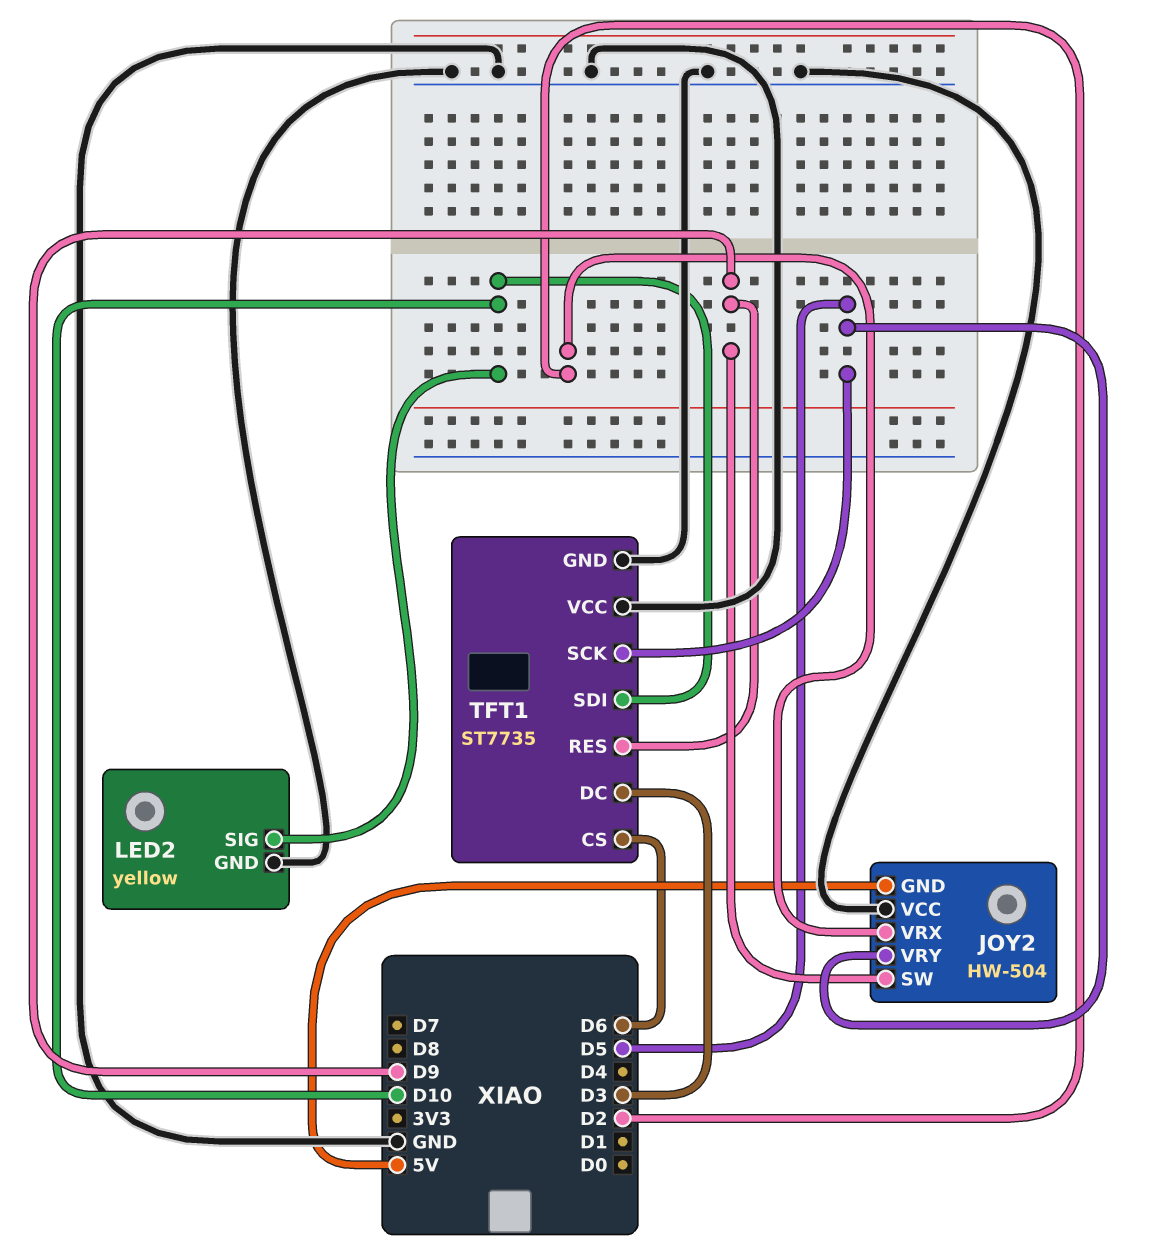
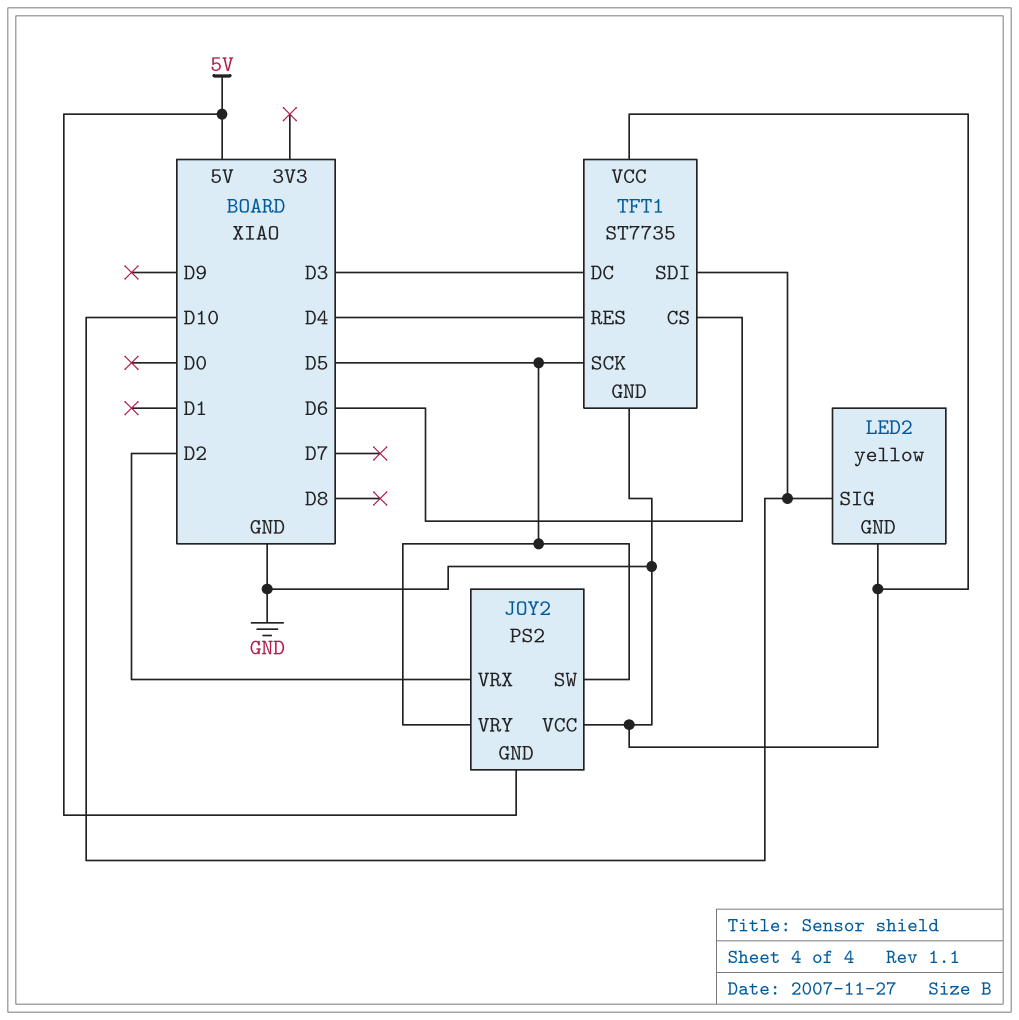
JOY2: HW-504 -> PS2
JOY2 pin SW: D9 -> D5
TFT1 pin RES: D9 -> D4

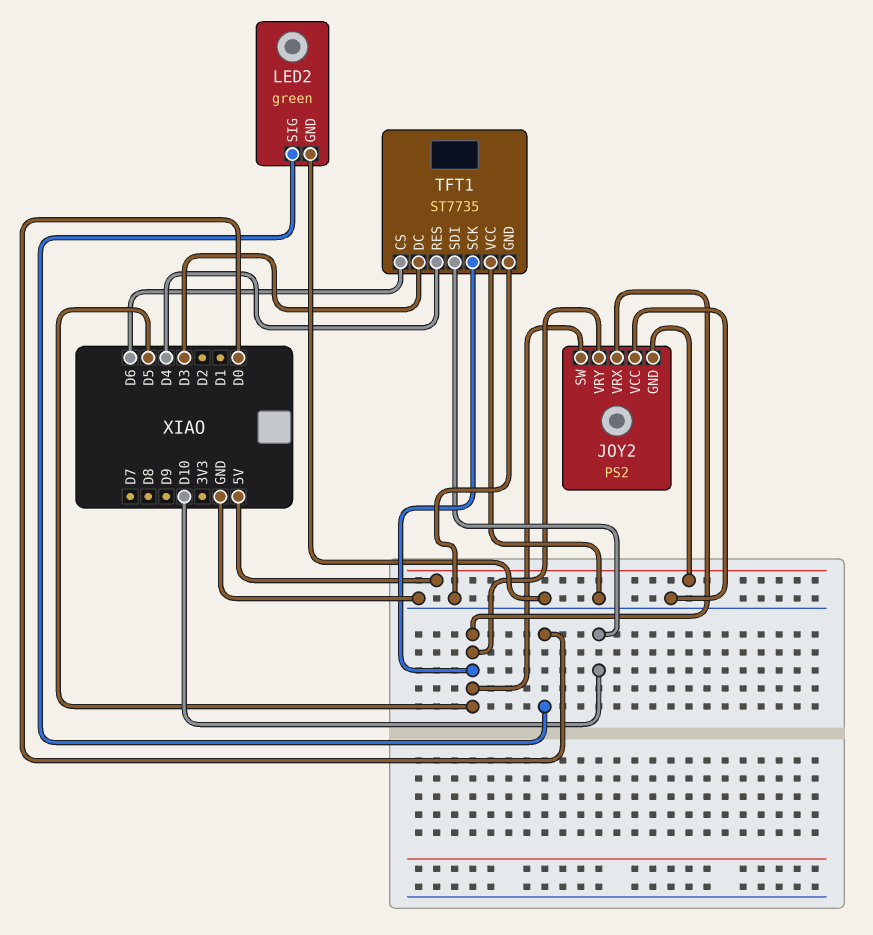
JOY2 pin VRX: D2 -> D5
LED2: yellow -> green
LED2 pin SIG: D10 -> D0

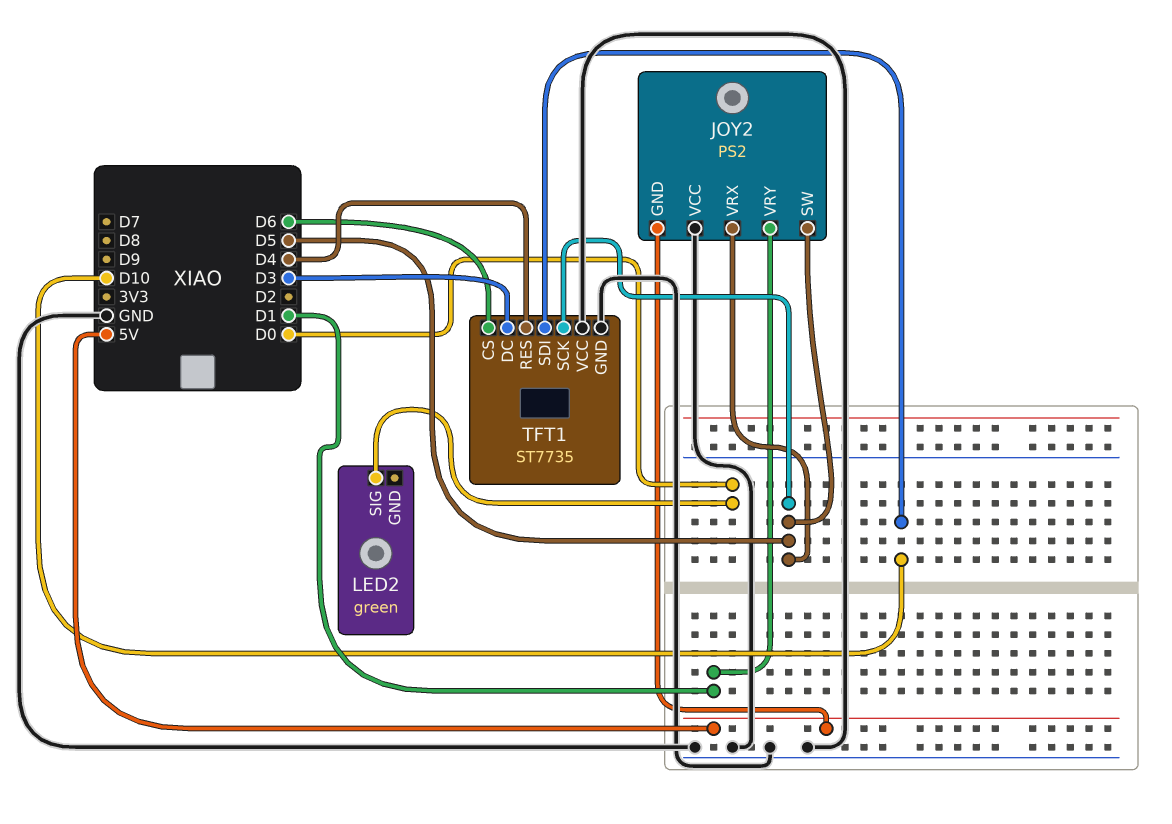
JOY2 pin VRY: D5 -> D1
LED2 pin GND: GND -> none

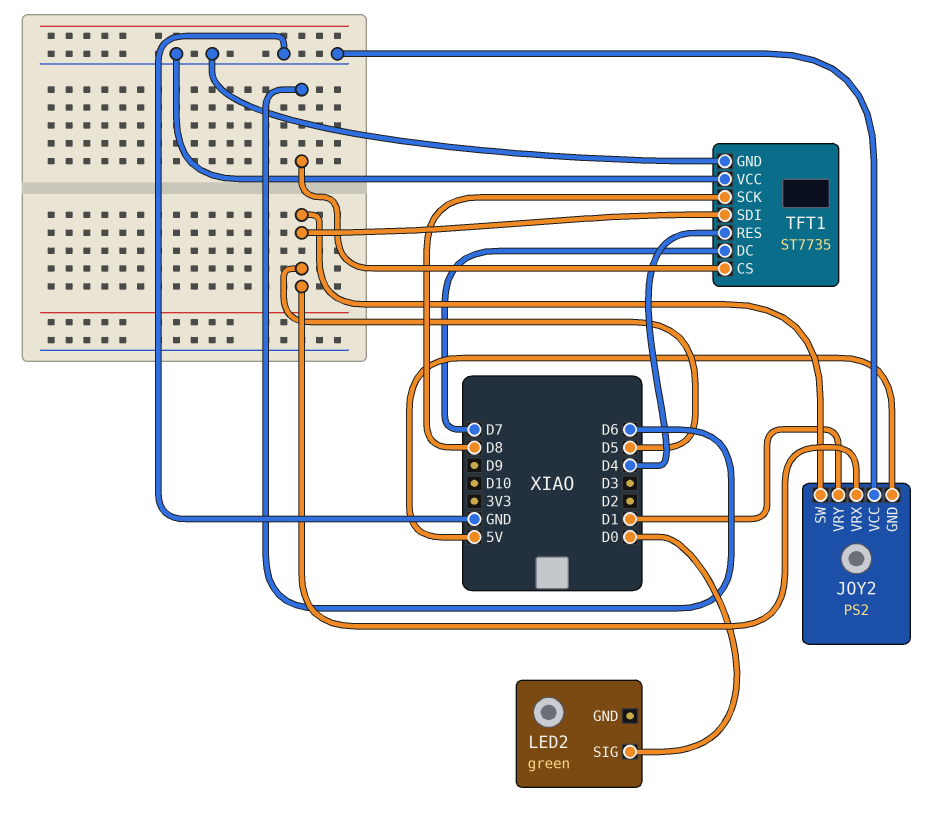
TFT1 pin DC: D3 -> D7
TFT1 pin SCK: D5 -> D8
TFT1 pin SDI: D10 -> D5

